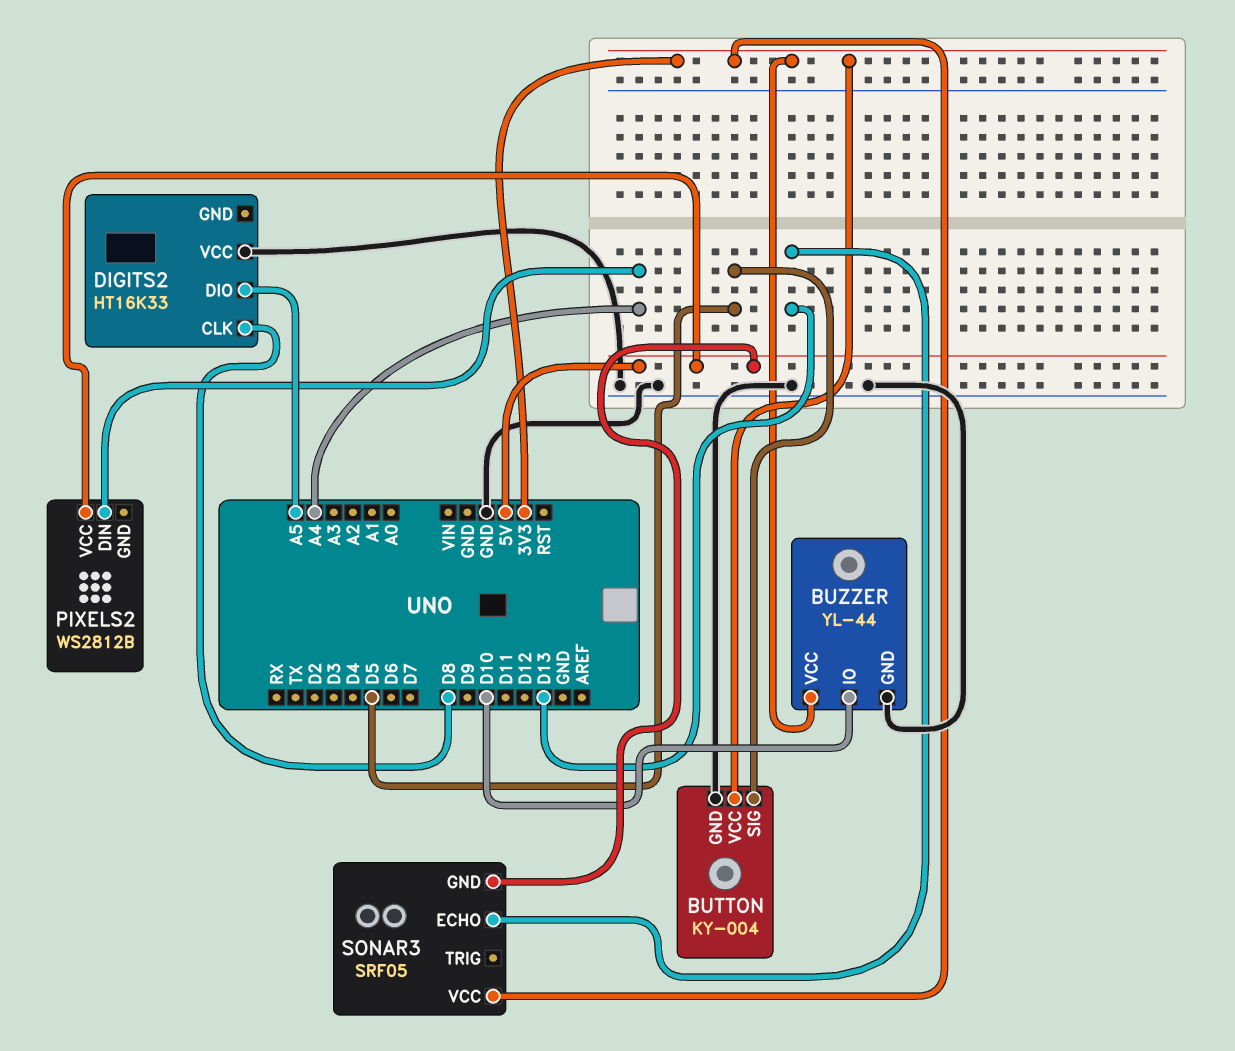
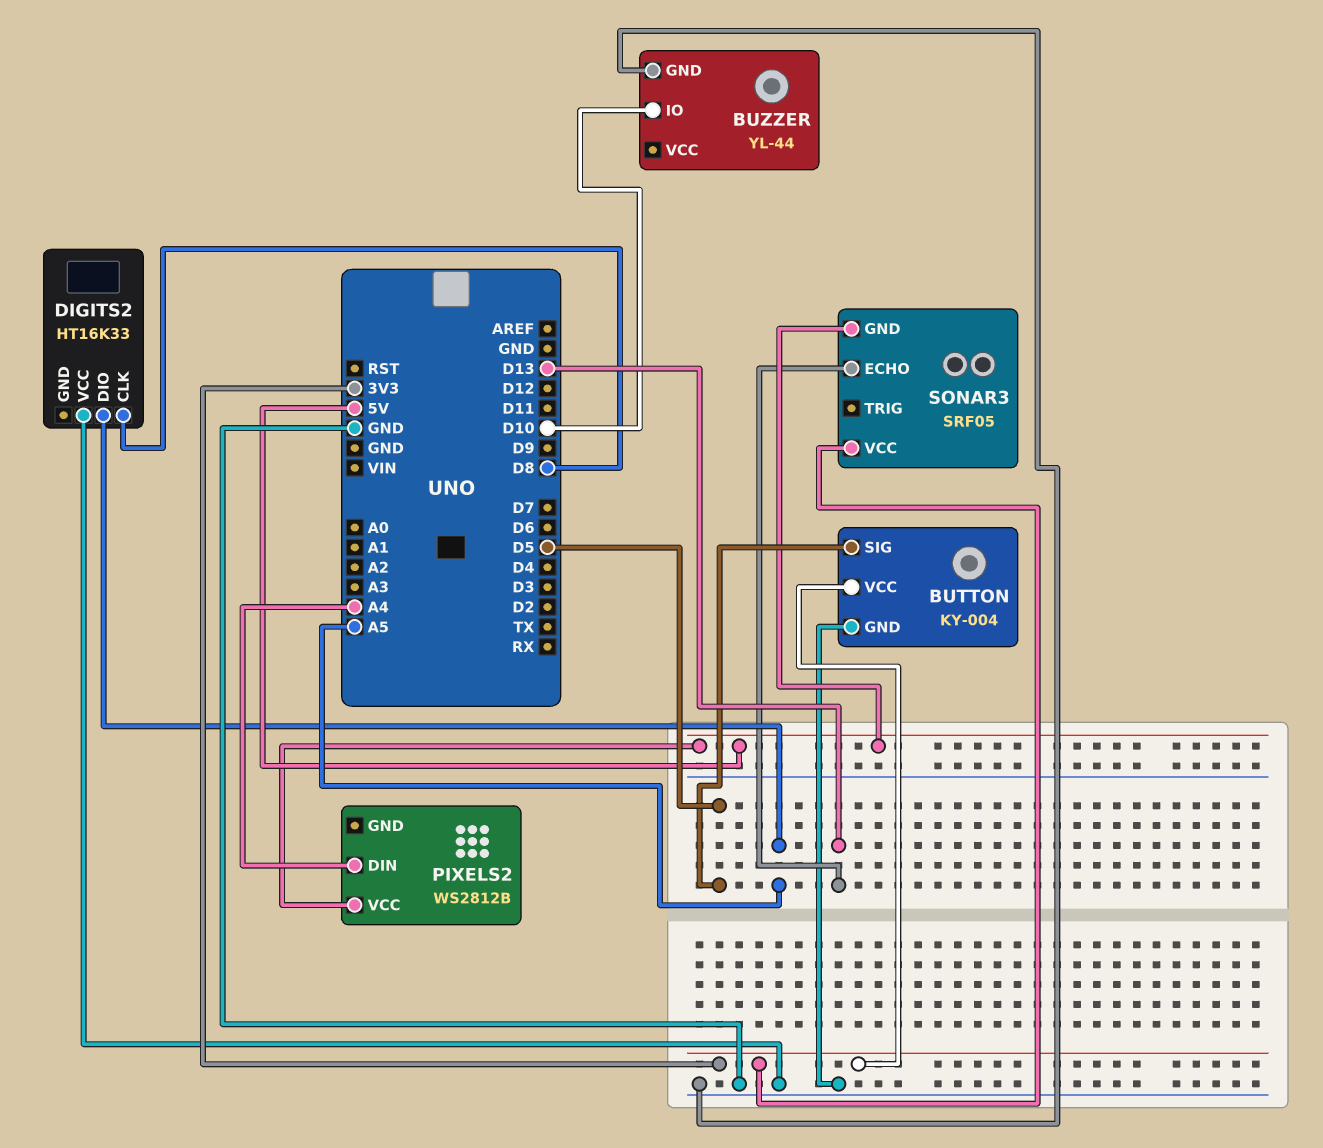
BUZZER pin VCC: 3V3 -> none

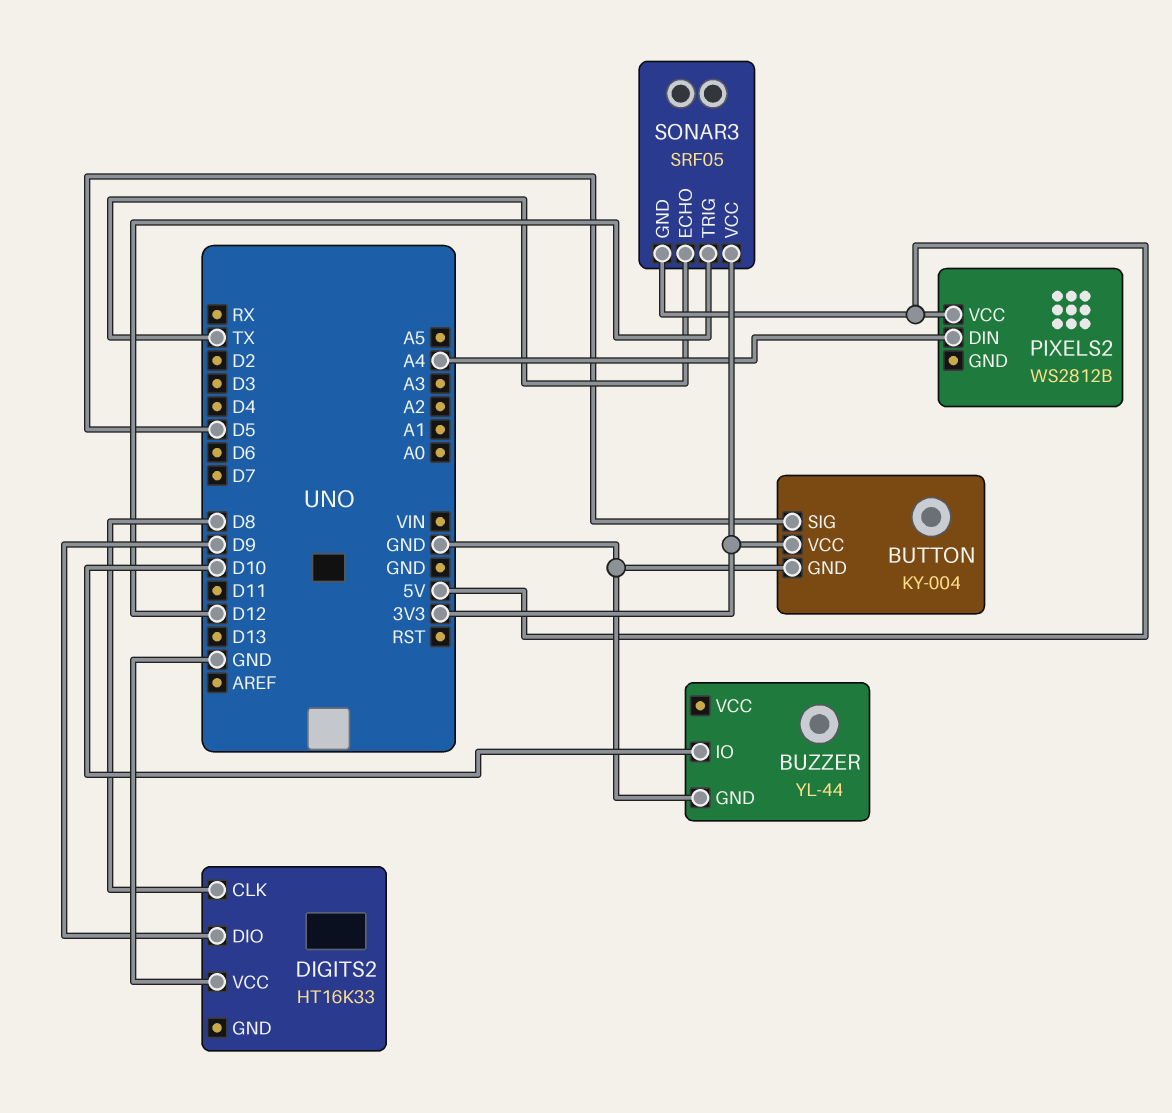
DIGITS2 pin DIO: A5 -> D9
SONAR3 pin ECHO: D13 -> TX
SONAR3 pin TRIG: none -> D12

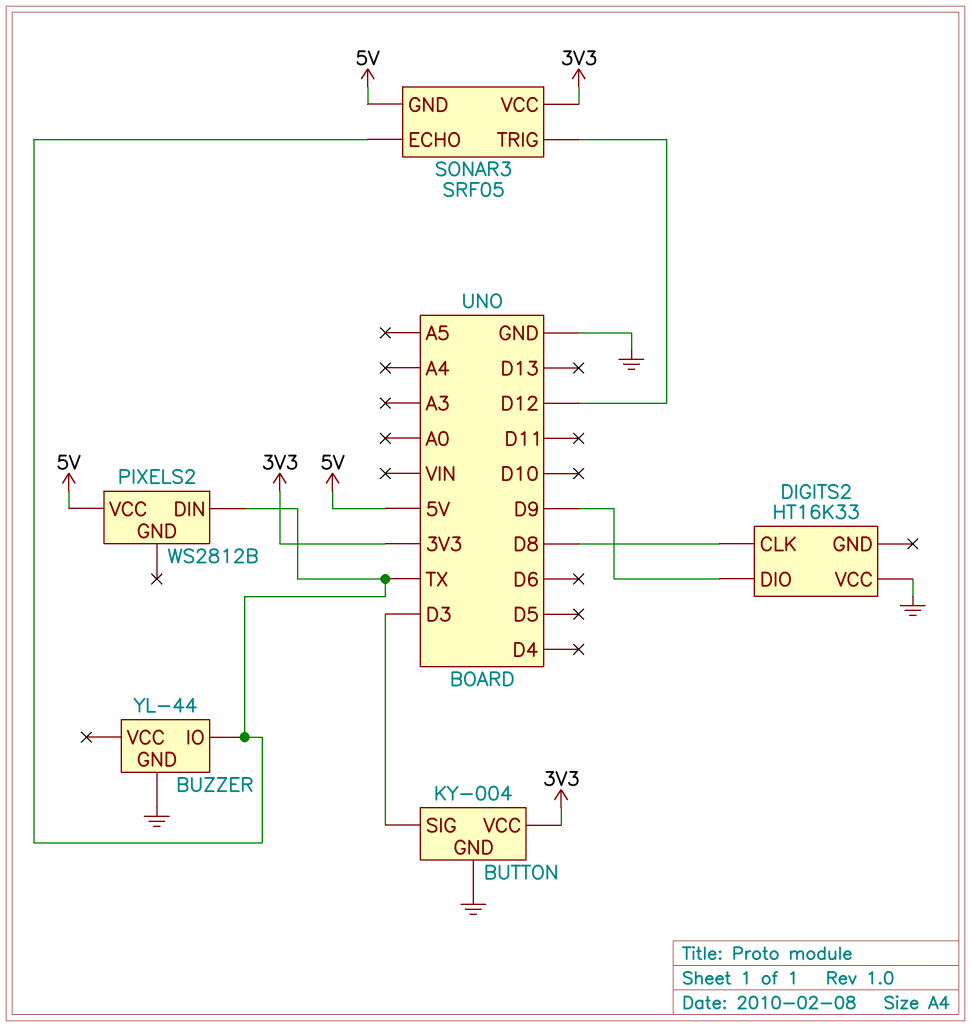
BUTTON pin SIG: D5 -> D3
BUZZER pin IO: D10 -> TX
PIXELS2 pin DIN: A4 -> TX

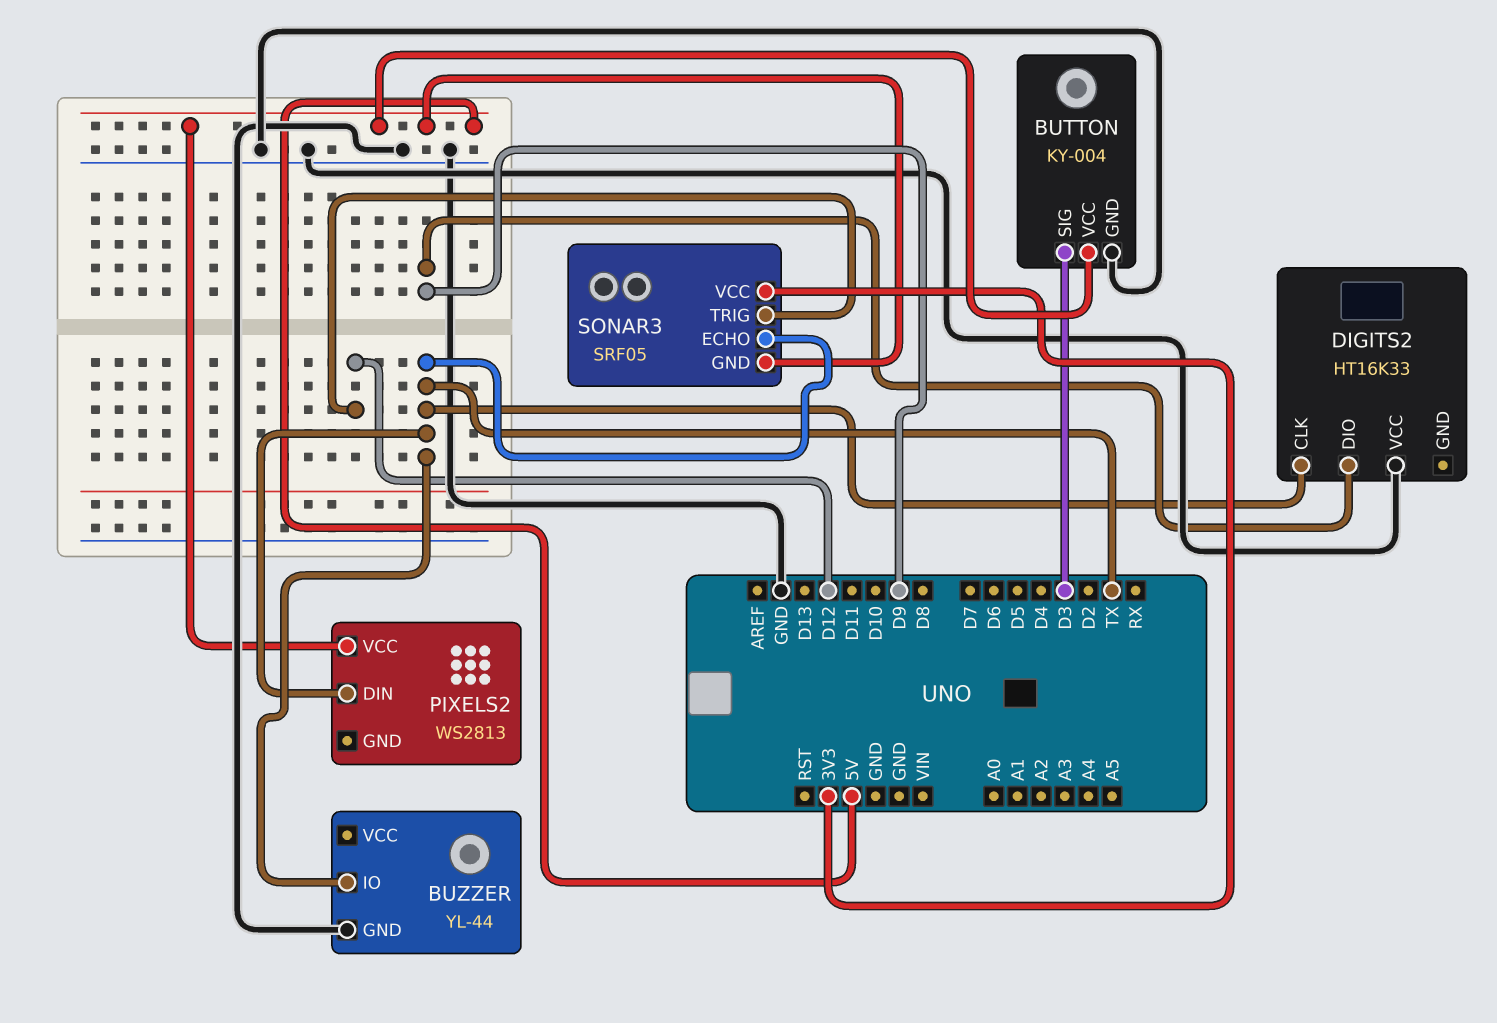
BUTTON pin VCC: 3V3 -> 5V
DIGITS2 pin CLK: D8 -> TX
PIXELS2: WS2812B -> WS2813

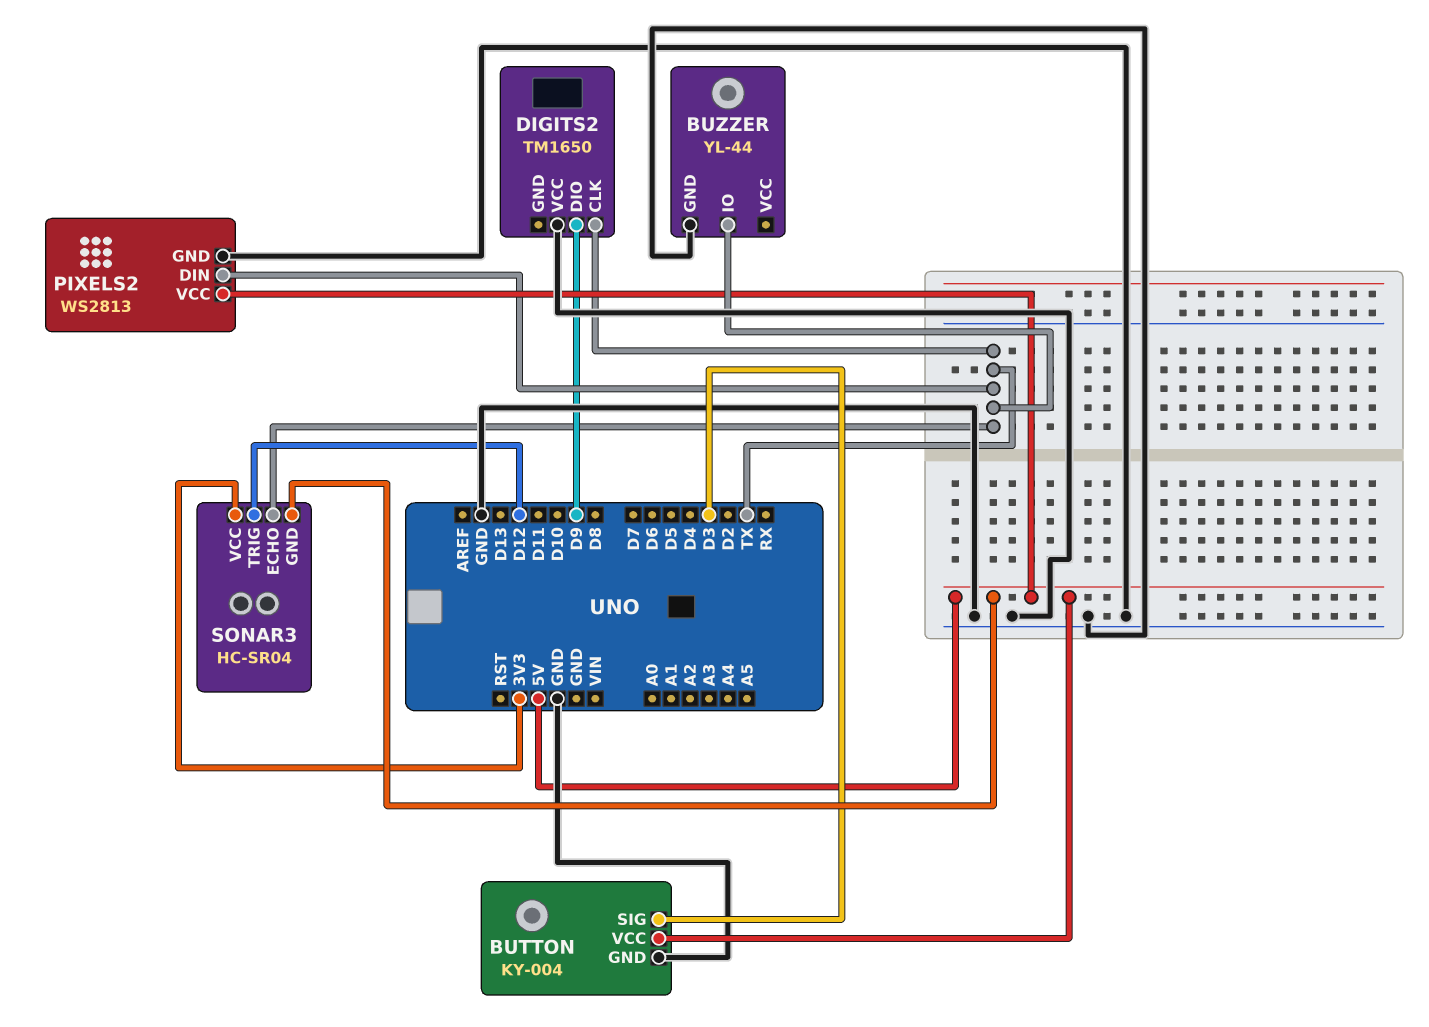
DIGITS2: HT16K33 -> TM1650
PIXELS2 pin GND: none -> GND
SONAR3: SRF05 -> HC-SR04

